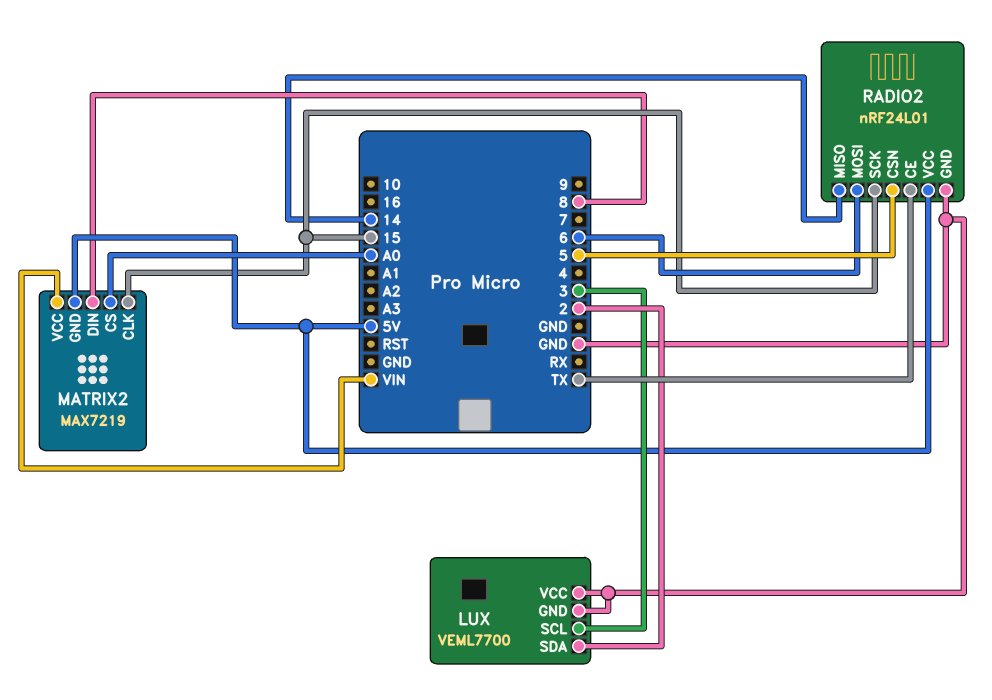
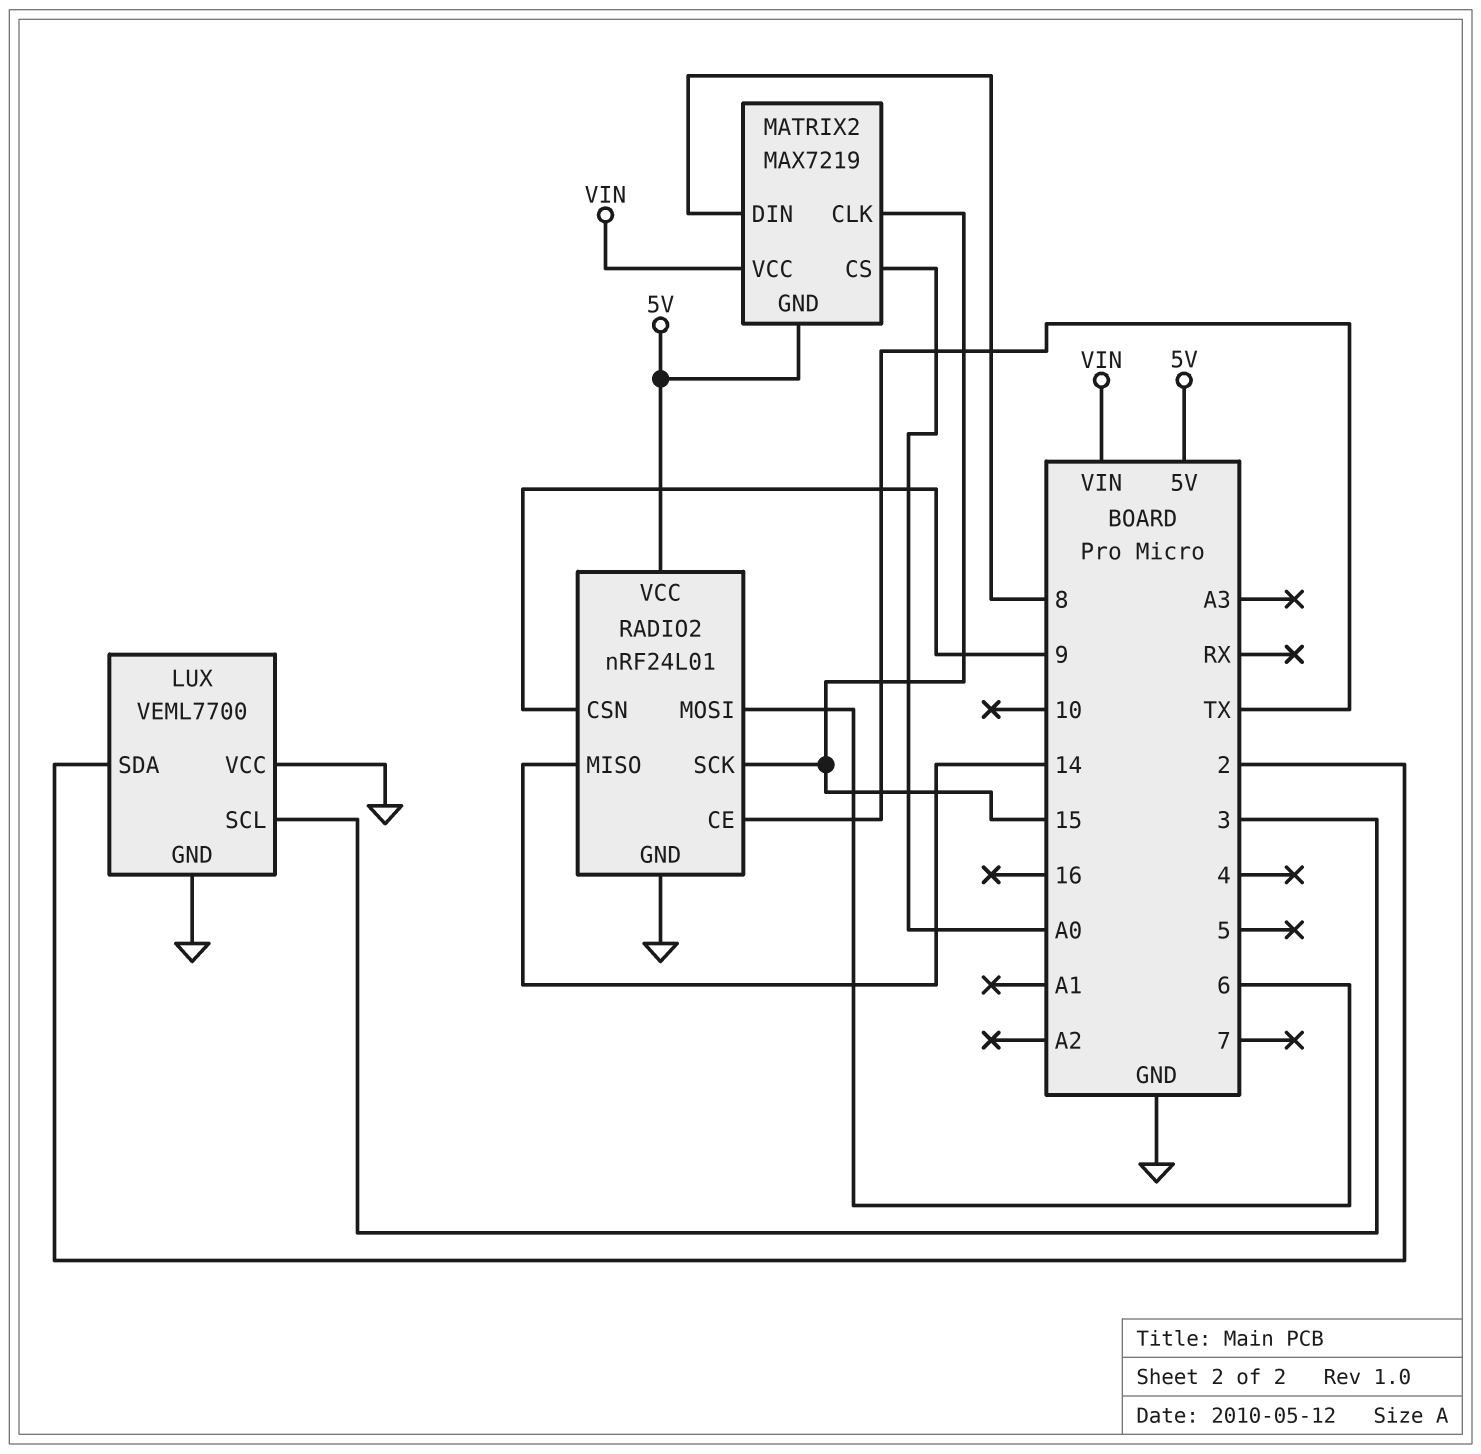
RADIO2 pin CSN: 5 -> 9

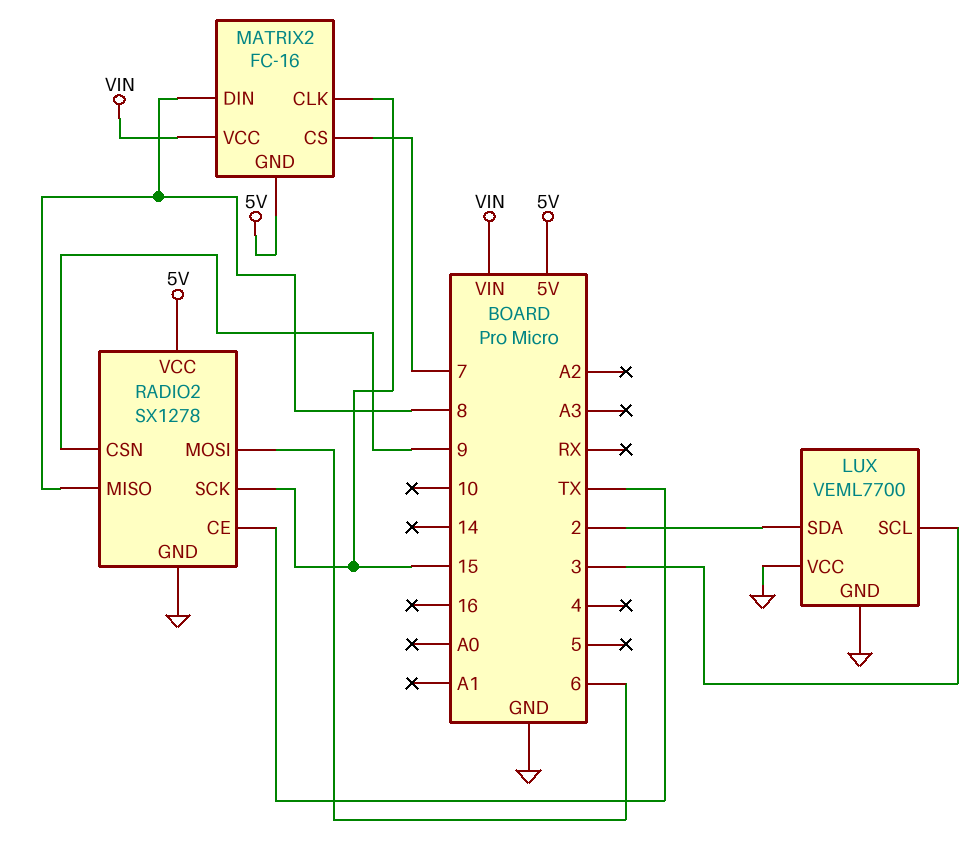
MATRIX2: MAX7219 -> FC-16
MATRIX2 pin CS: A0 -> 7
RADIO2: nRF24L01 -> SX1278
RADIO2 pin MISO: 14 -> 8

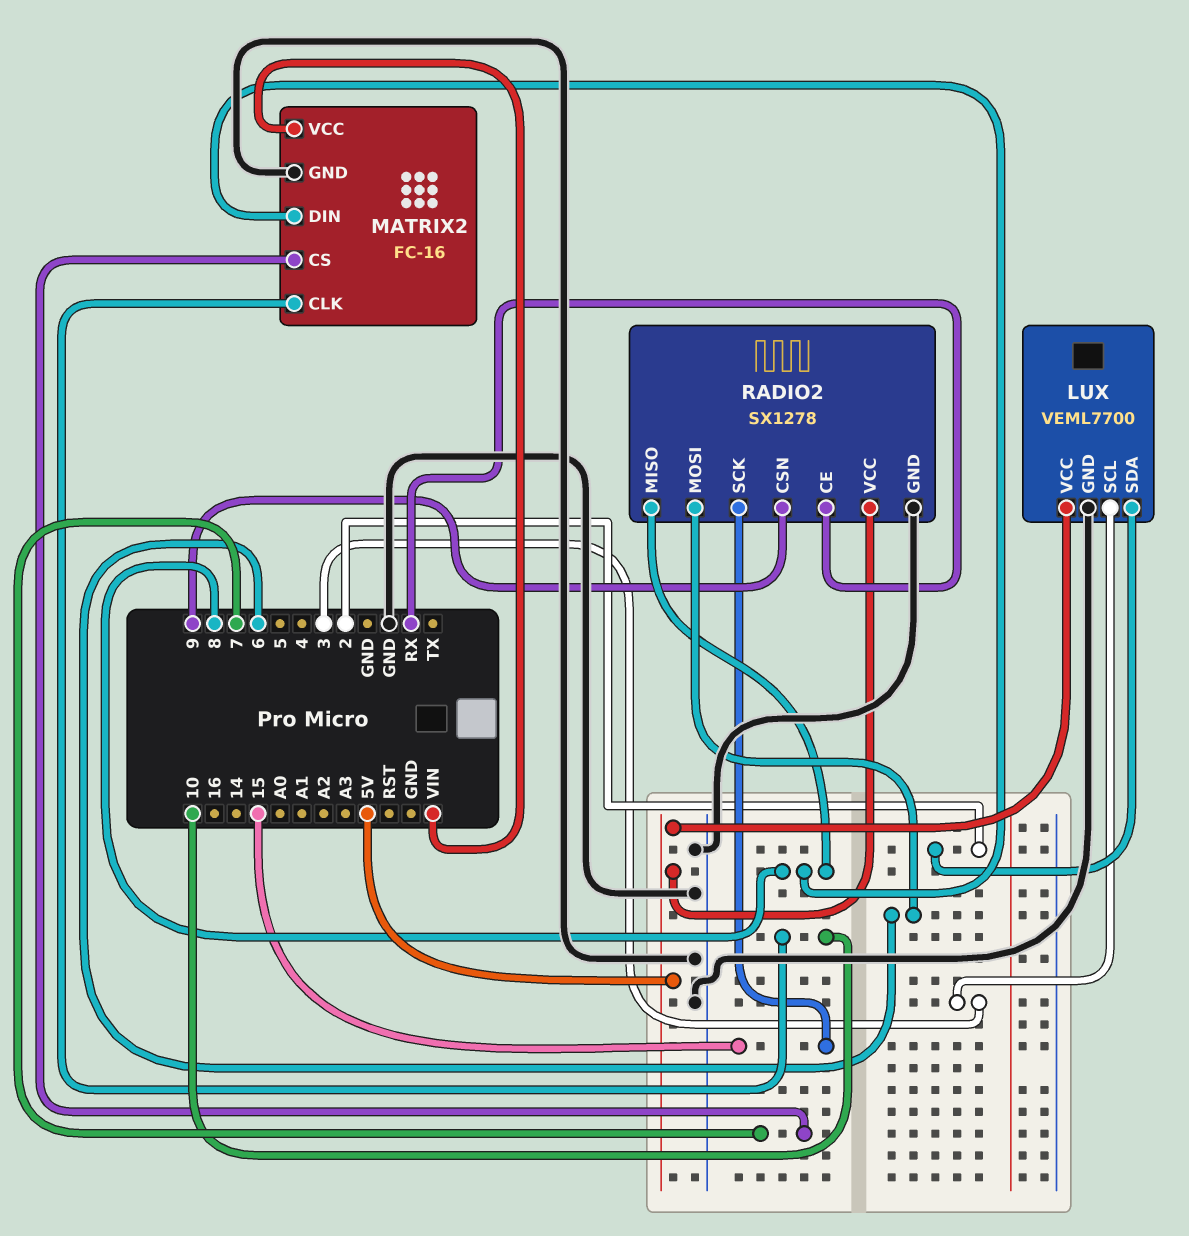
LUX pin VCC: GND -> 5V
MATRIX2 pin CLK: 15 -> 10
MATRIX2 pin GND: 5V -> GND
RADIO2 pin CE: TX -> RX

